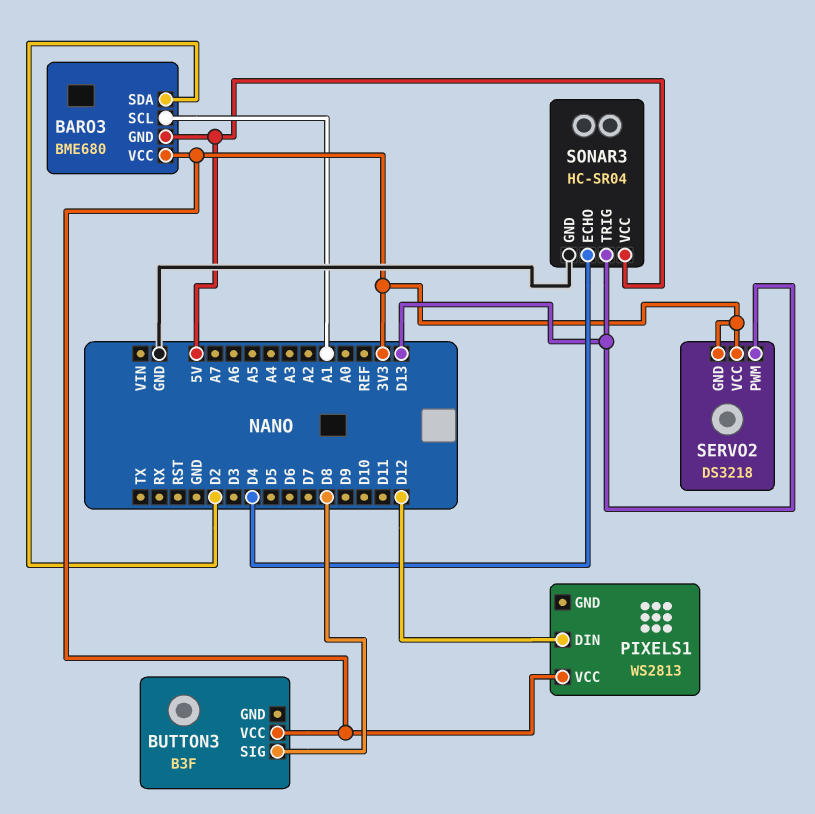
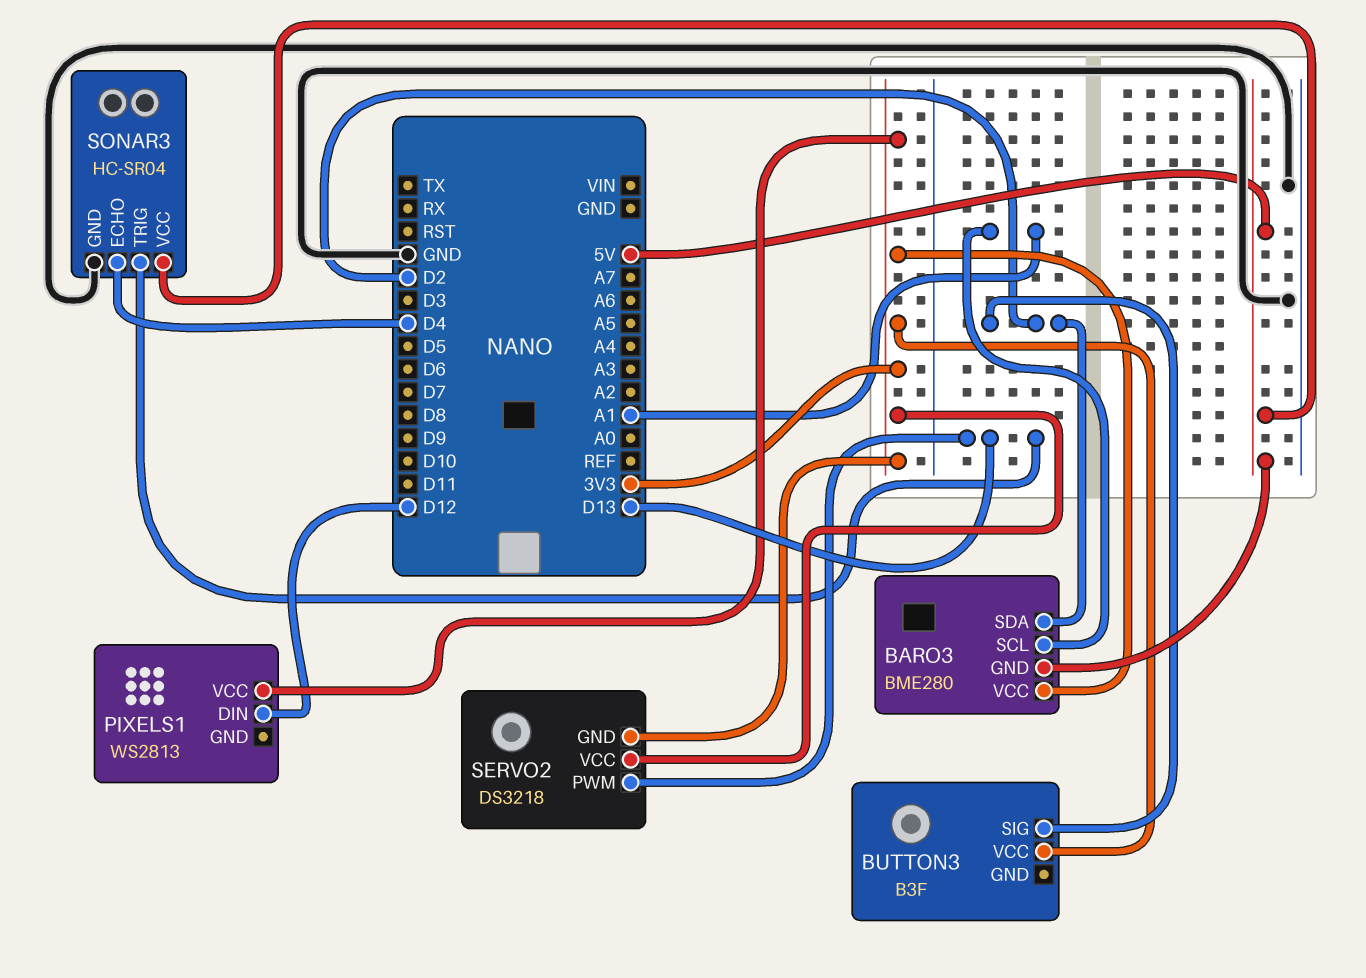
BARO3: BME680 -> BME280
BUTTON3 pin SIG: D8 -> D2

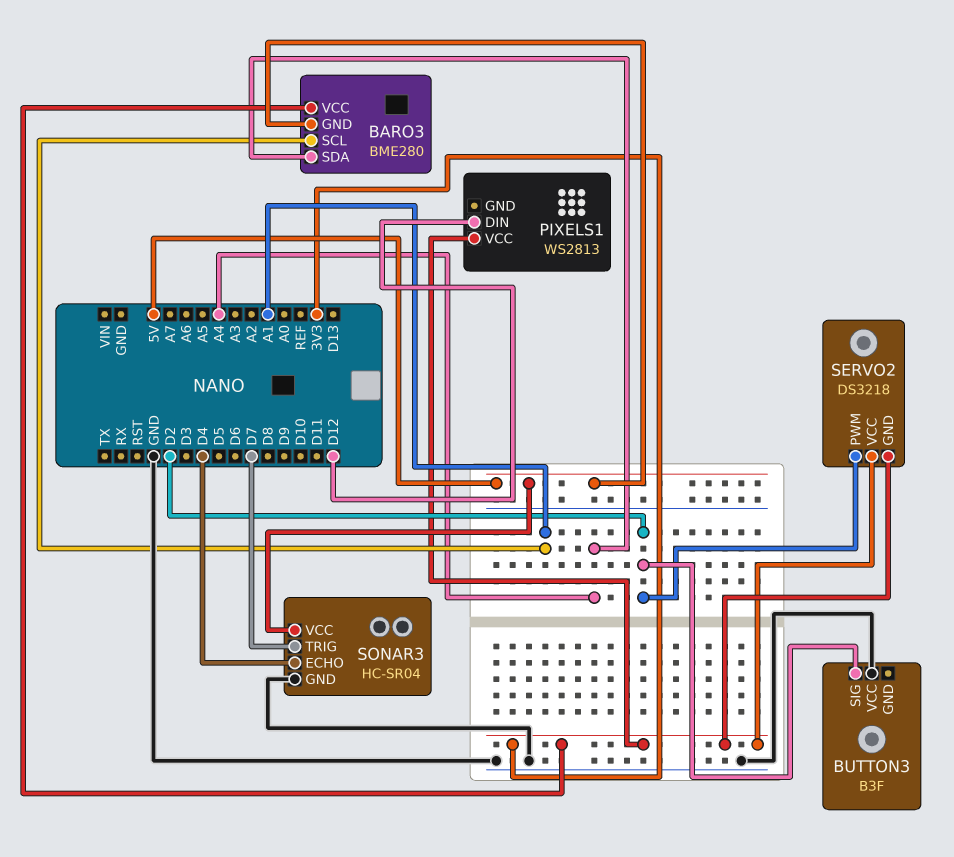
BARO3 pin SDA: D2 -> A4
BUTTON3 pin VCC: 3V3 -> GND
SERVO2 pin PWM: D13 -> D2
SONAR3 pin TRIG: D13 -> D7

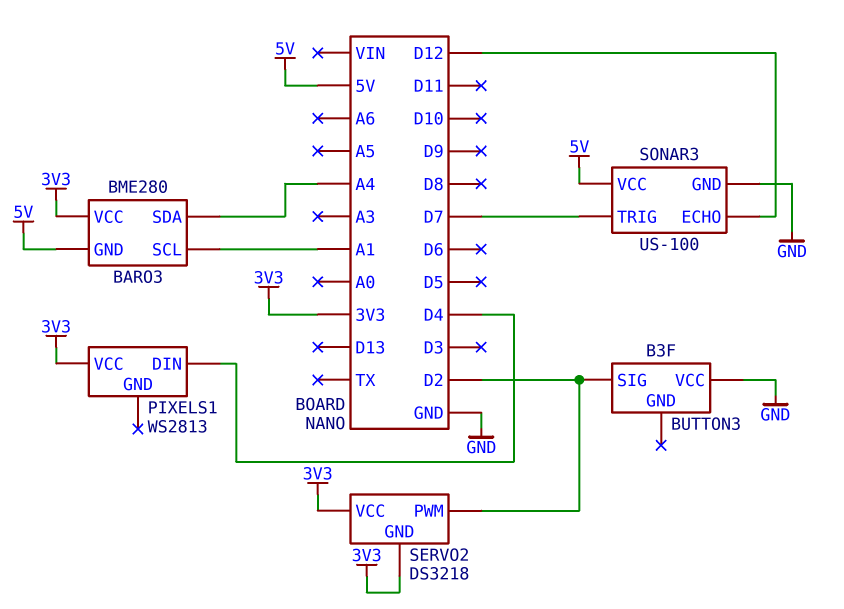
PIXELS1 pin DIN: D12 -> D4
SONAR3: HC-SR04 -> US-100
SONAR3 pin ECHO: D4 -> D12

